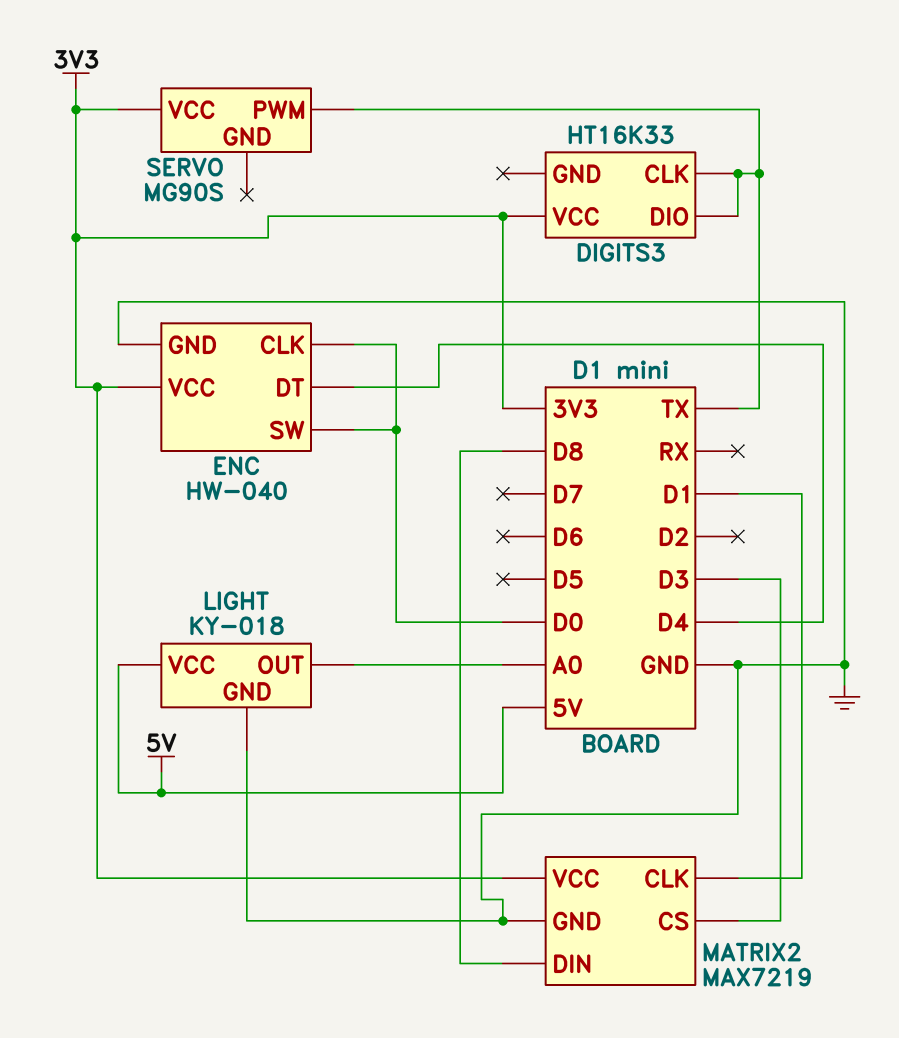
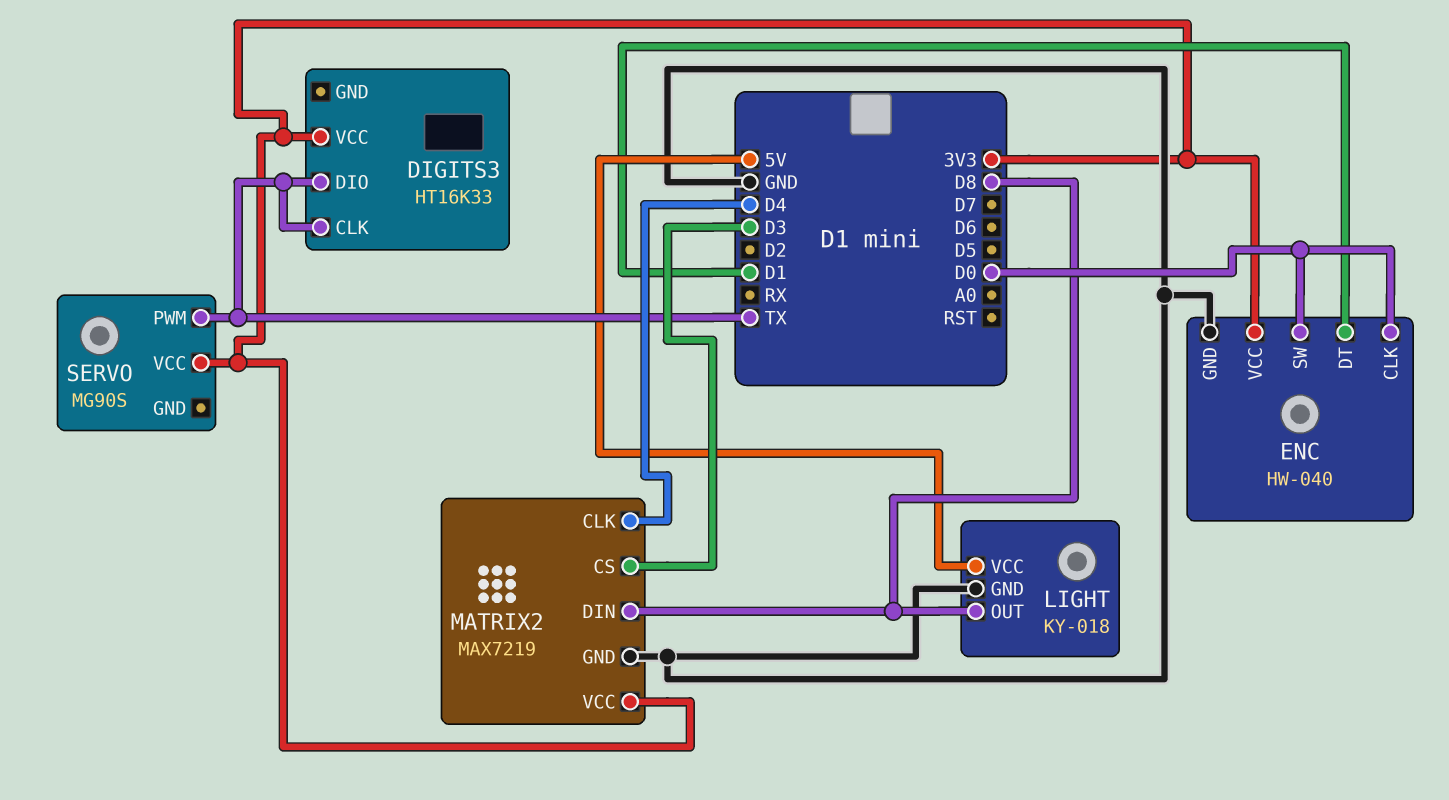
ENC pin DT: D4 -> D1
LIGHT pin OUT: A0 -> D8
MATRIX2 pin CLK: D1 -> D4

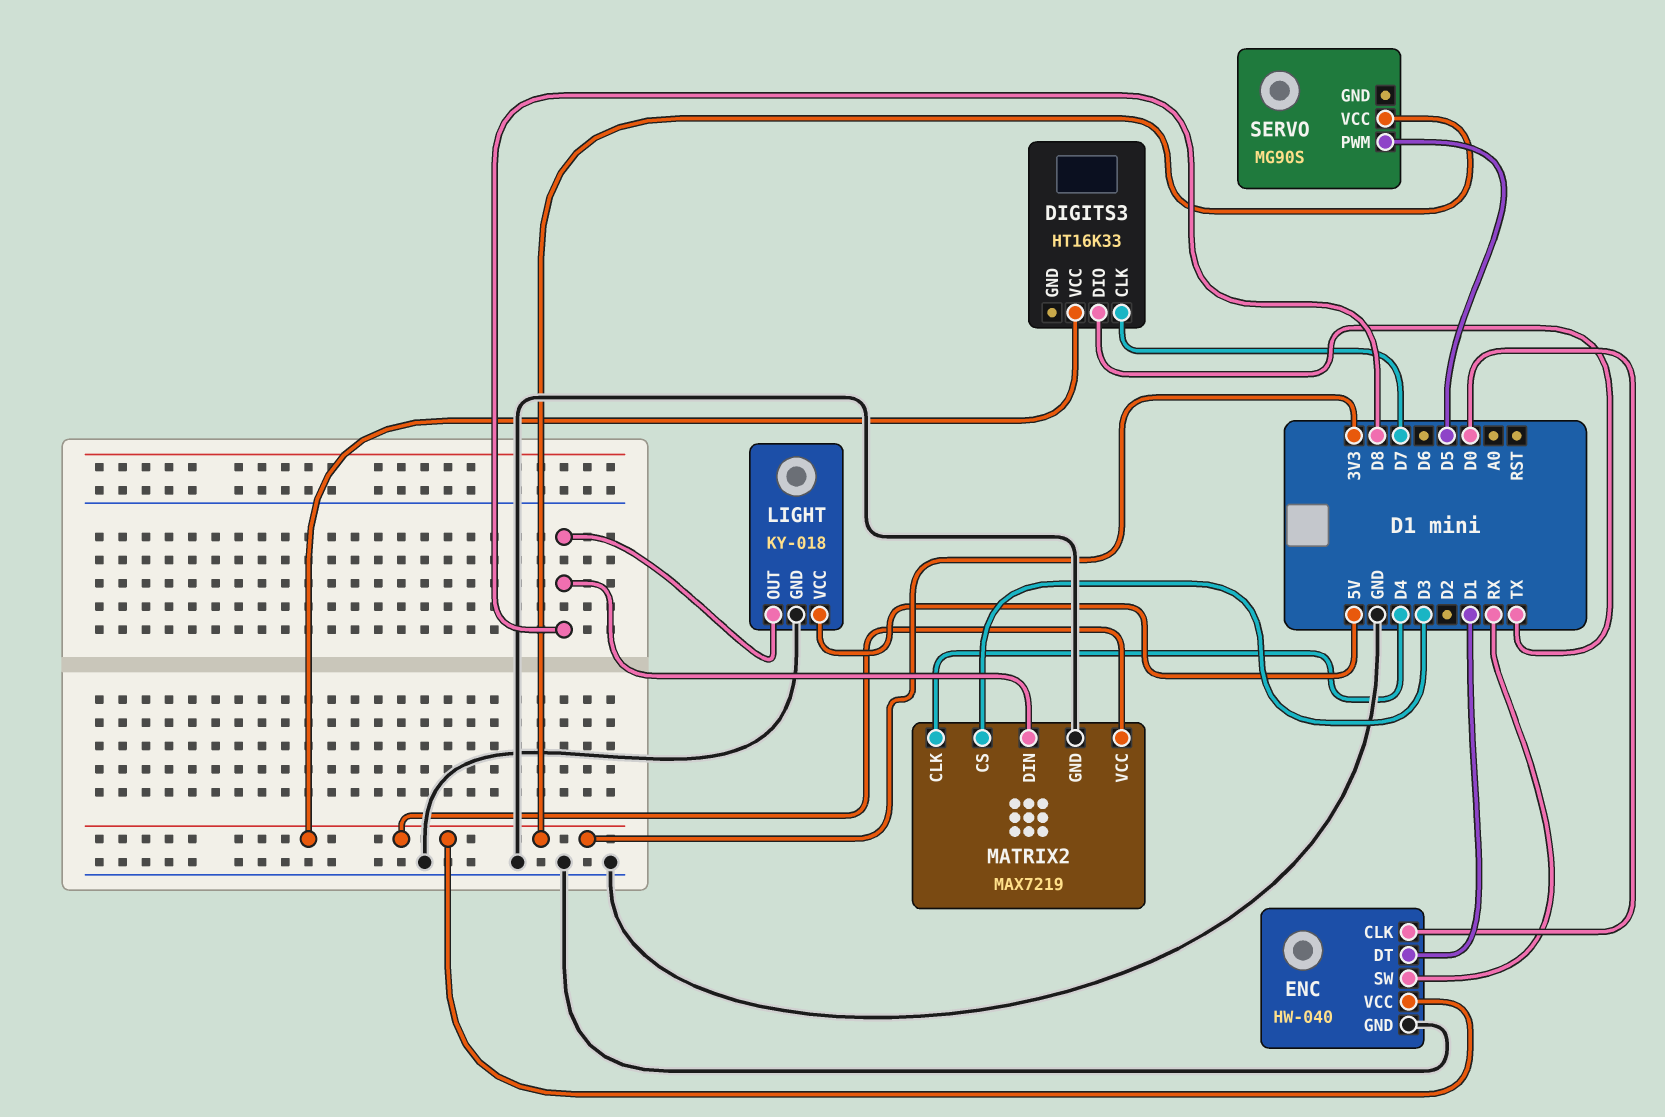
DIGITS3 pin CLK: TX -> D7
ENC pin SW: D0 -> RX
SERVO pin PWM: TX -> D5

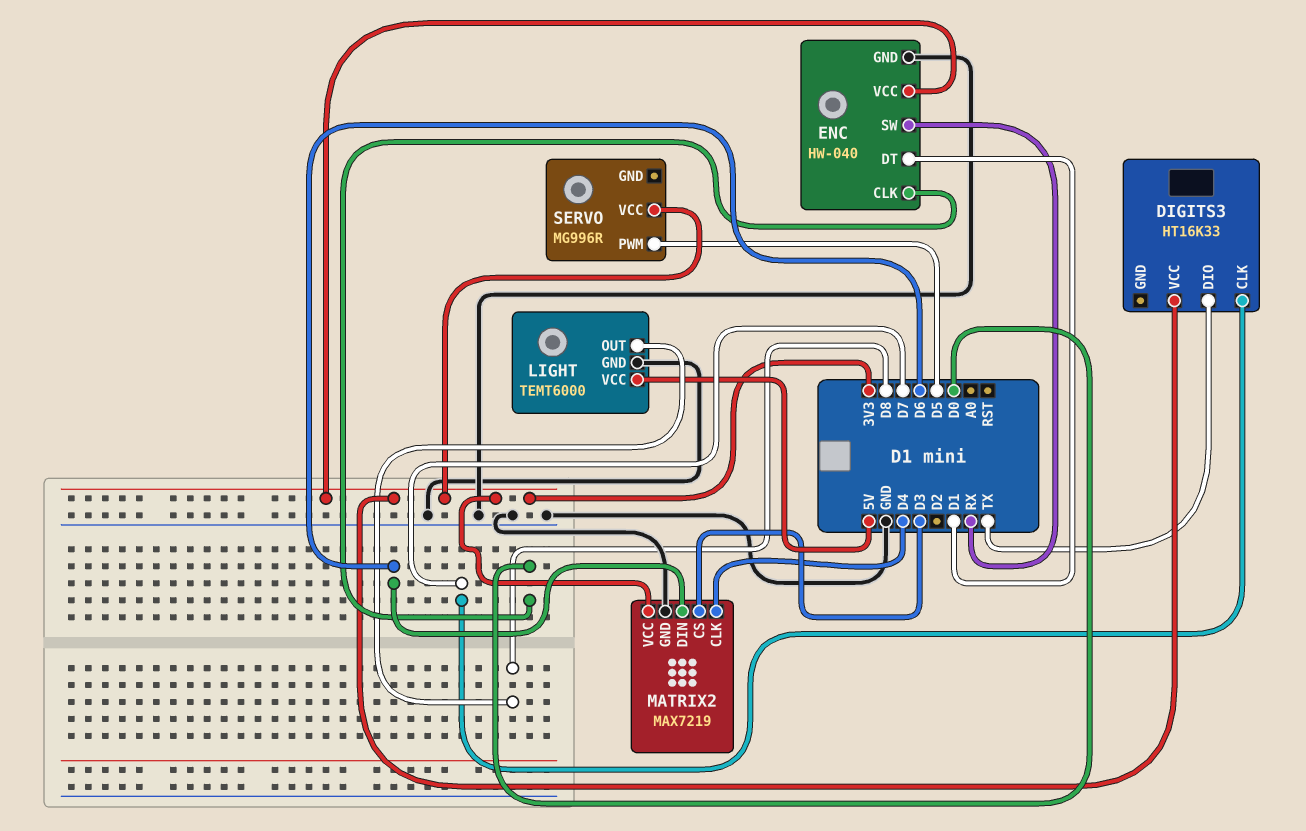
LIGHT: KY-018 -> TEMT6000
MATRIX2 pin DIN: D8 -> D6
SERVO: MG90S -> MG996R

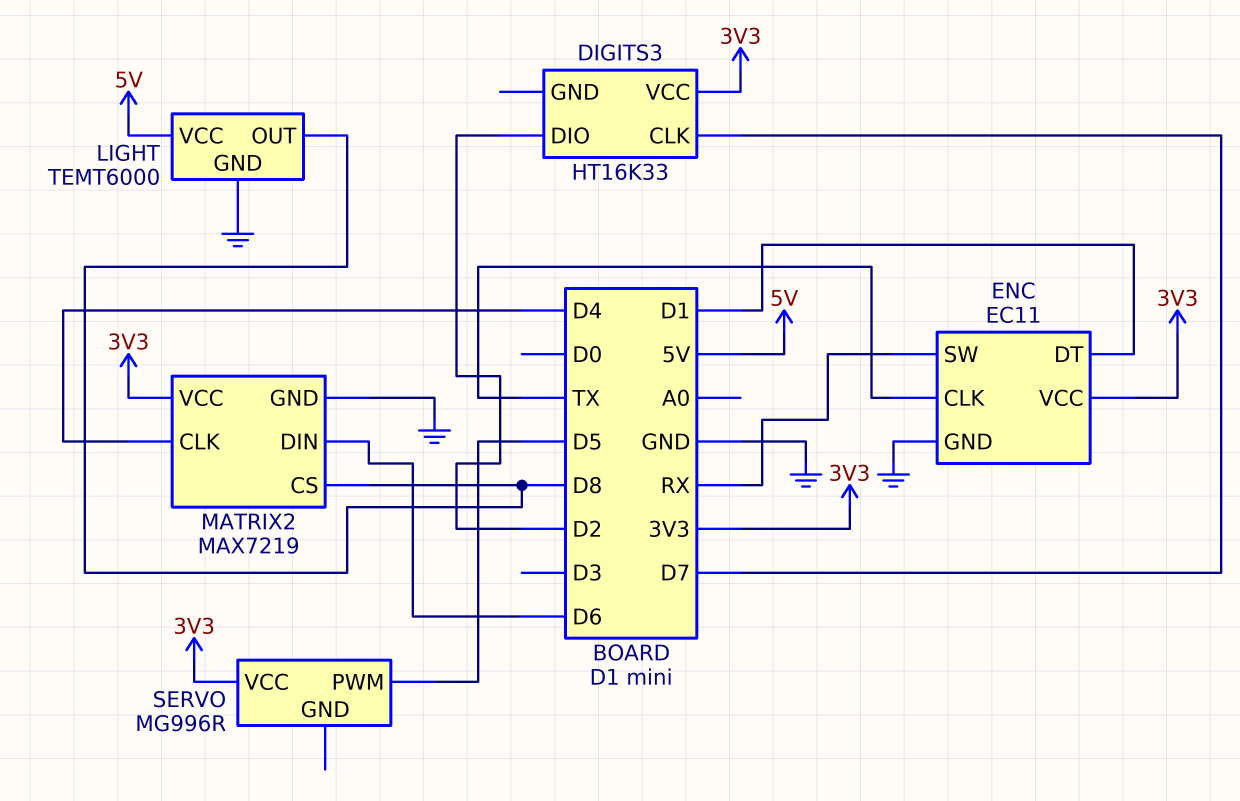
DIGITS3 pin DIO: TX -> D2
ENC: HW-040 -> EC11
ENC pin CLK: D0 -> TX
MATRIX2 pin CS: D3 -> D8

